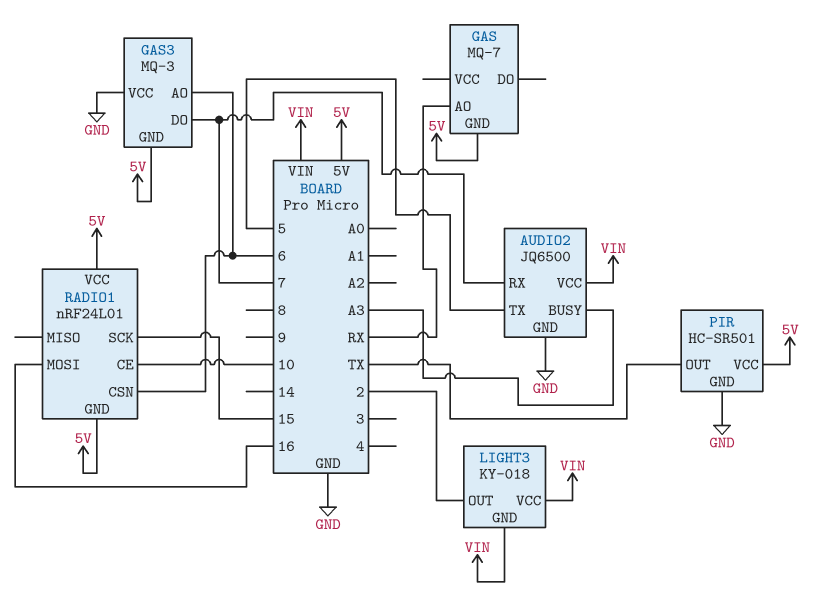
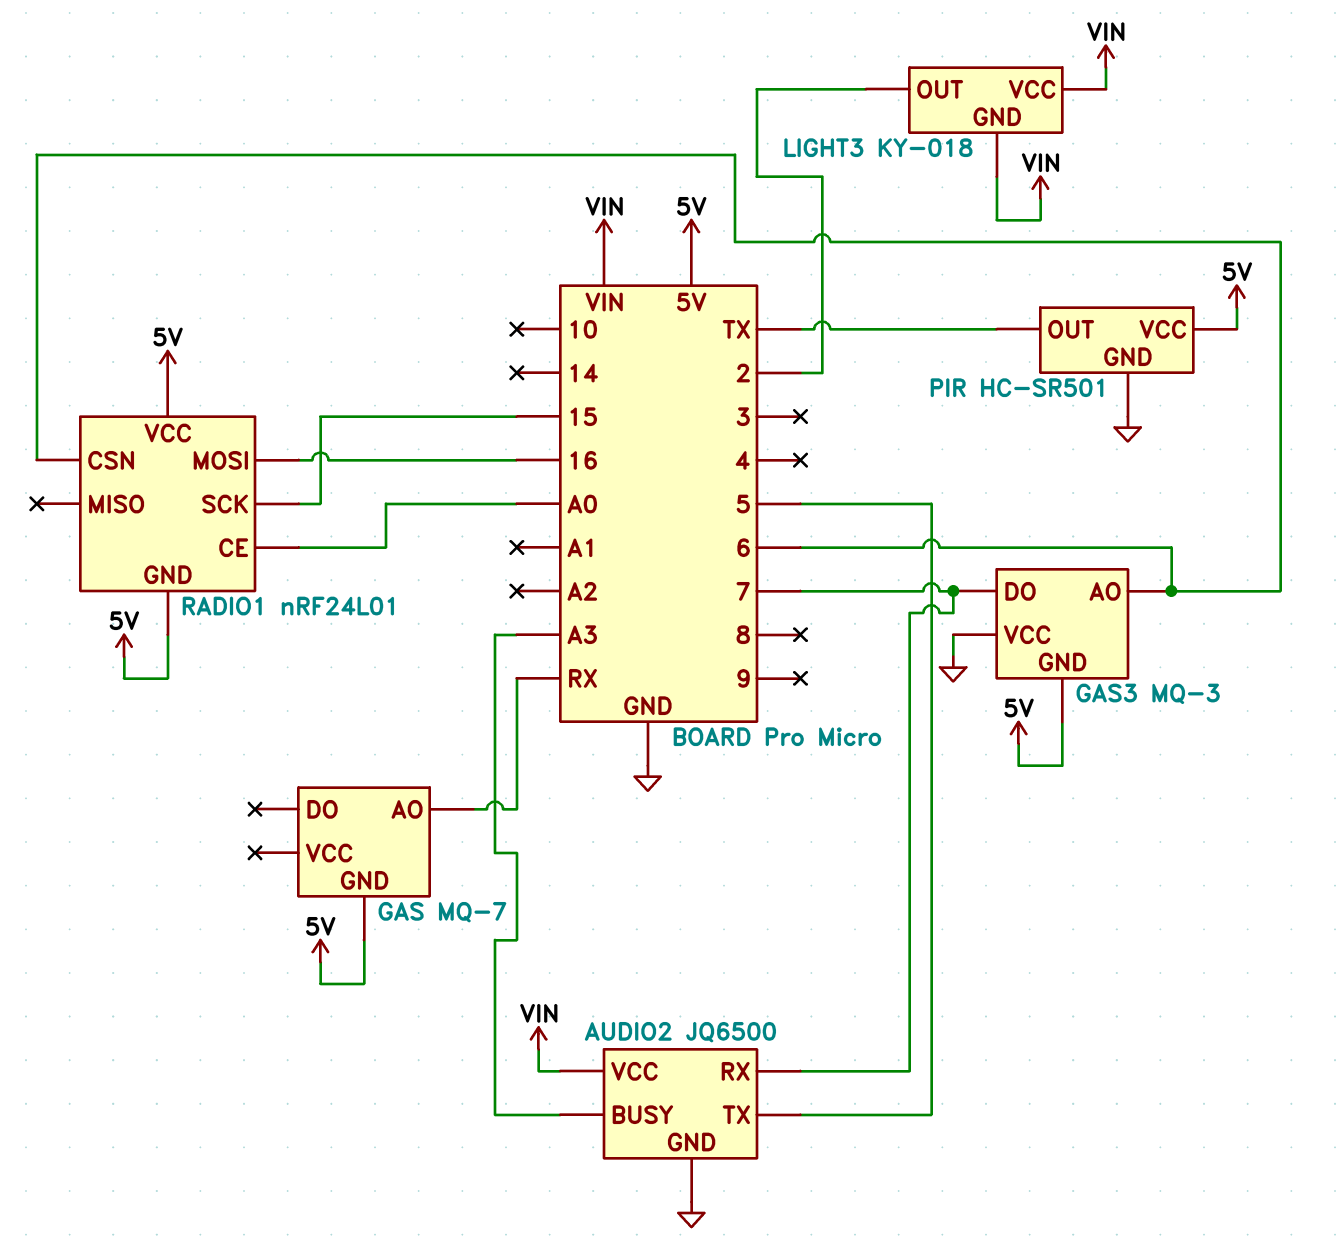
RADIO1 pin CE: 10 -> A0

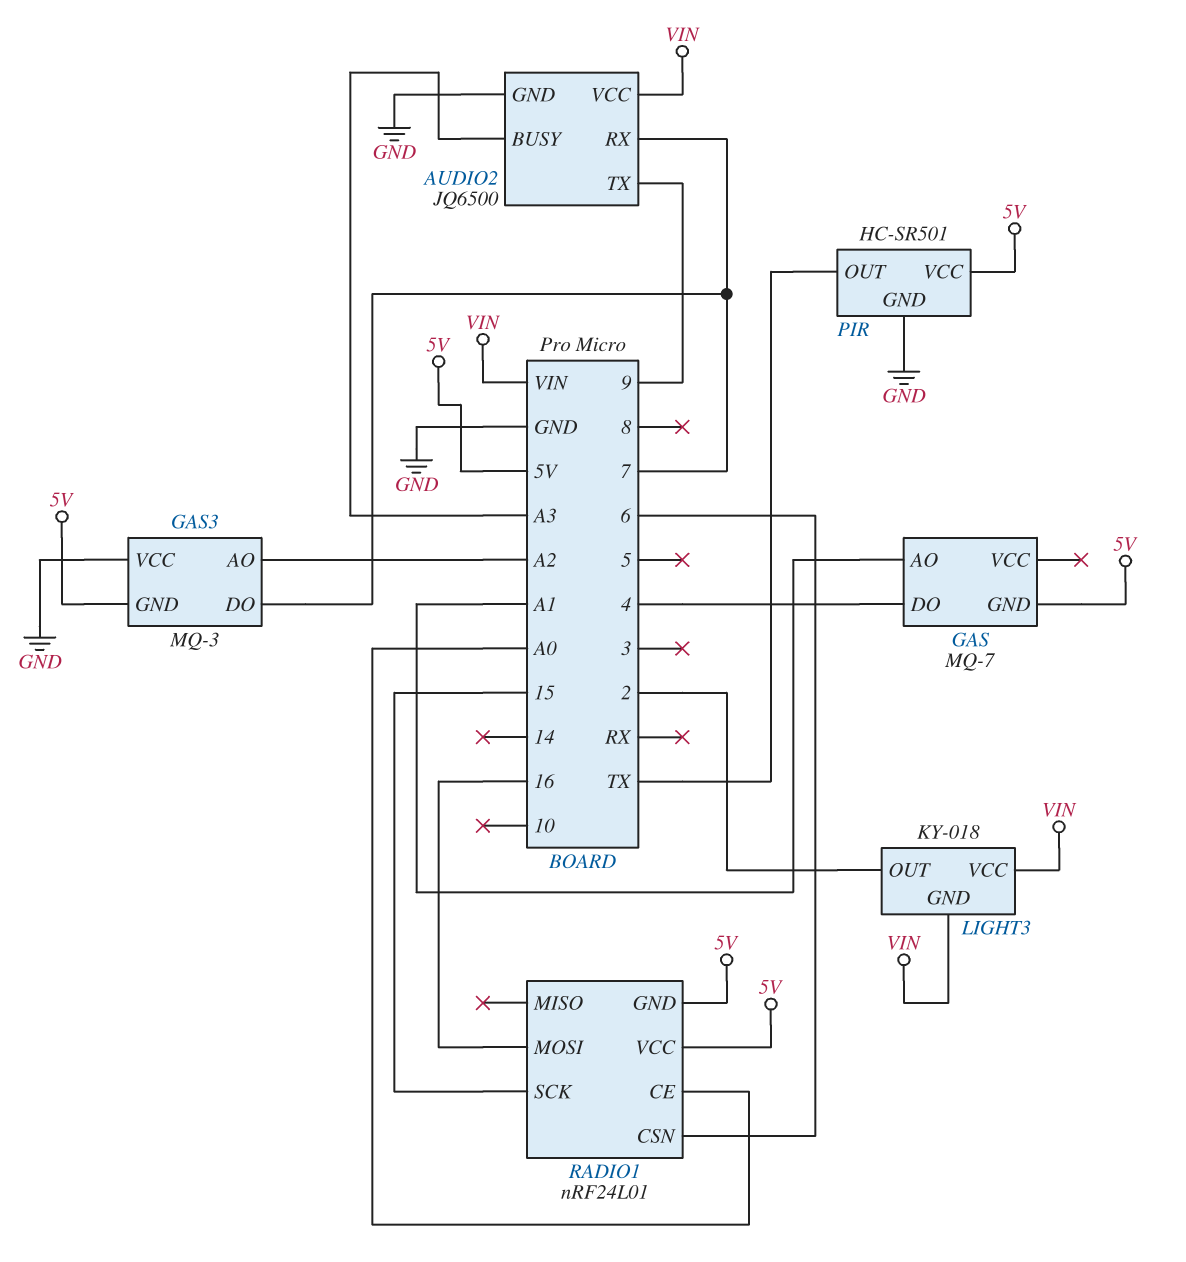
AUDIO2 pin TX: 5 -> 9
GAS pin AO: RX -> A1
GAS pin DO: none -> 4
GAS3 pin AO: 6 -> A2

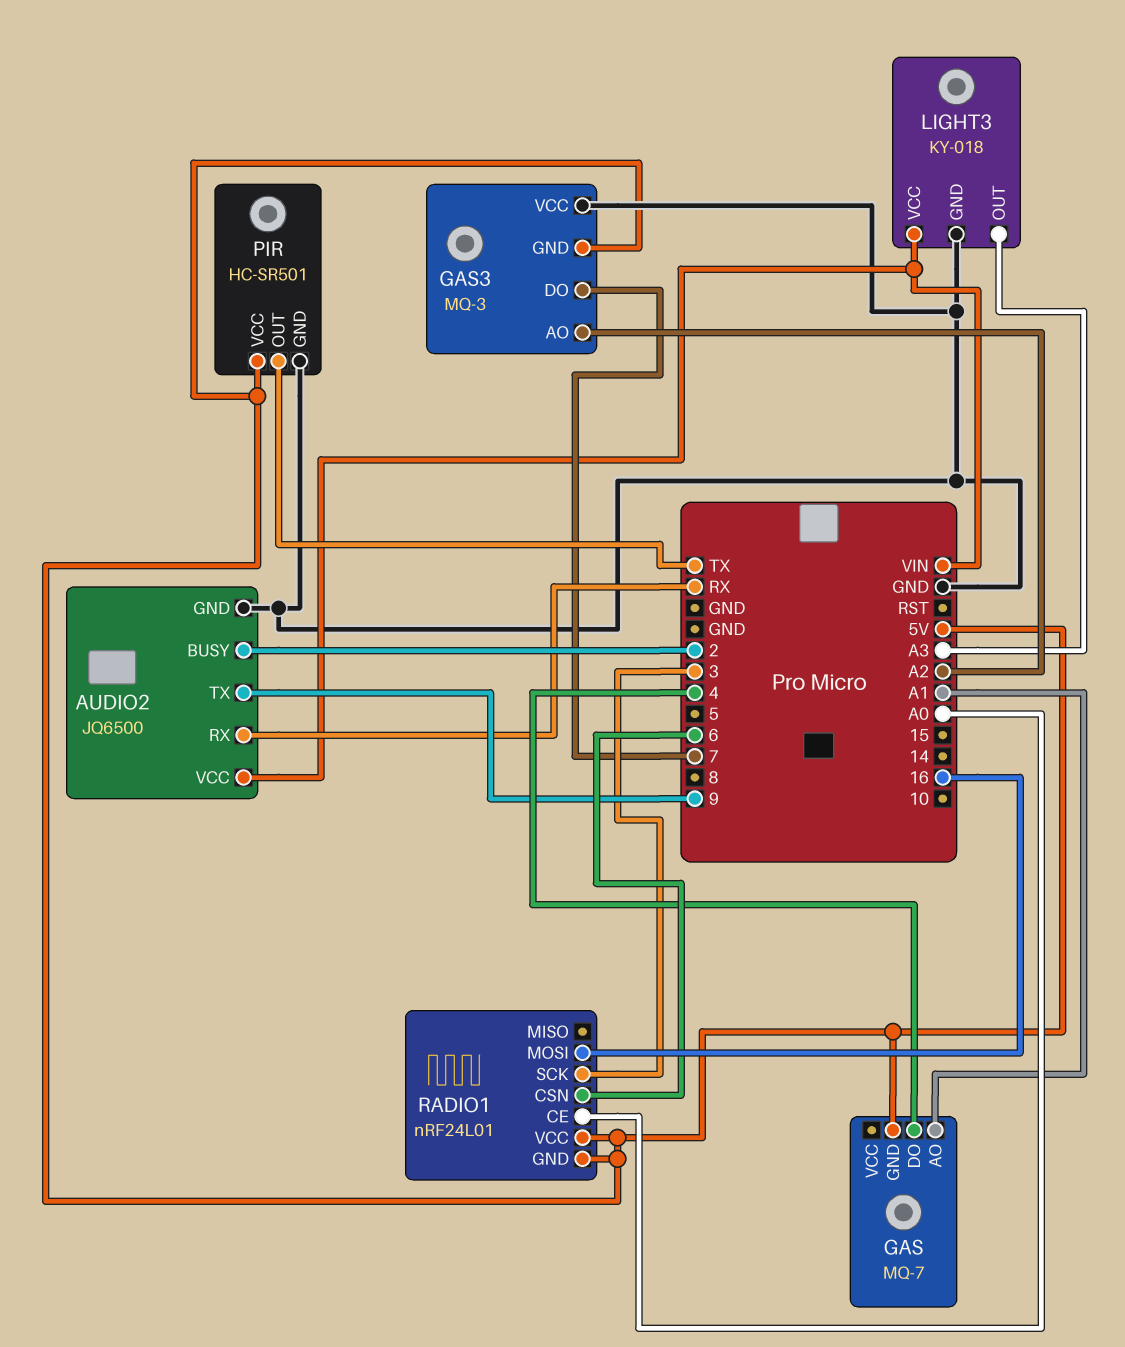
AUDIO2 pin BUSY: A3 -> 2
AUDIO2 pin RX: 7 -> RX
LIGHT3 pin GND: VIN -> GND
LIGHT3 pin OUT: 2 -> A3
RADIO1 pin SCK: 15 -> 3

